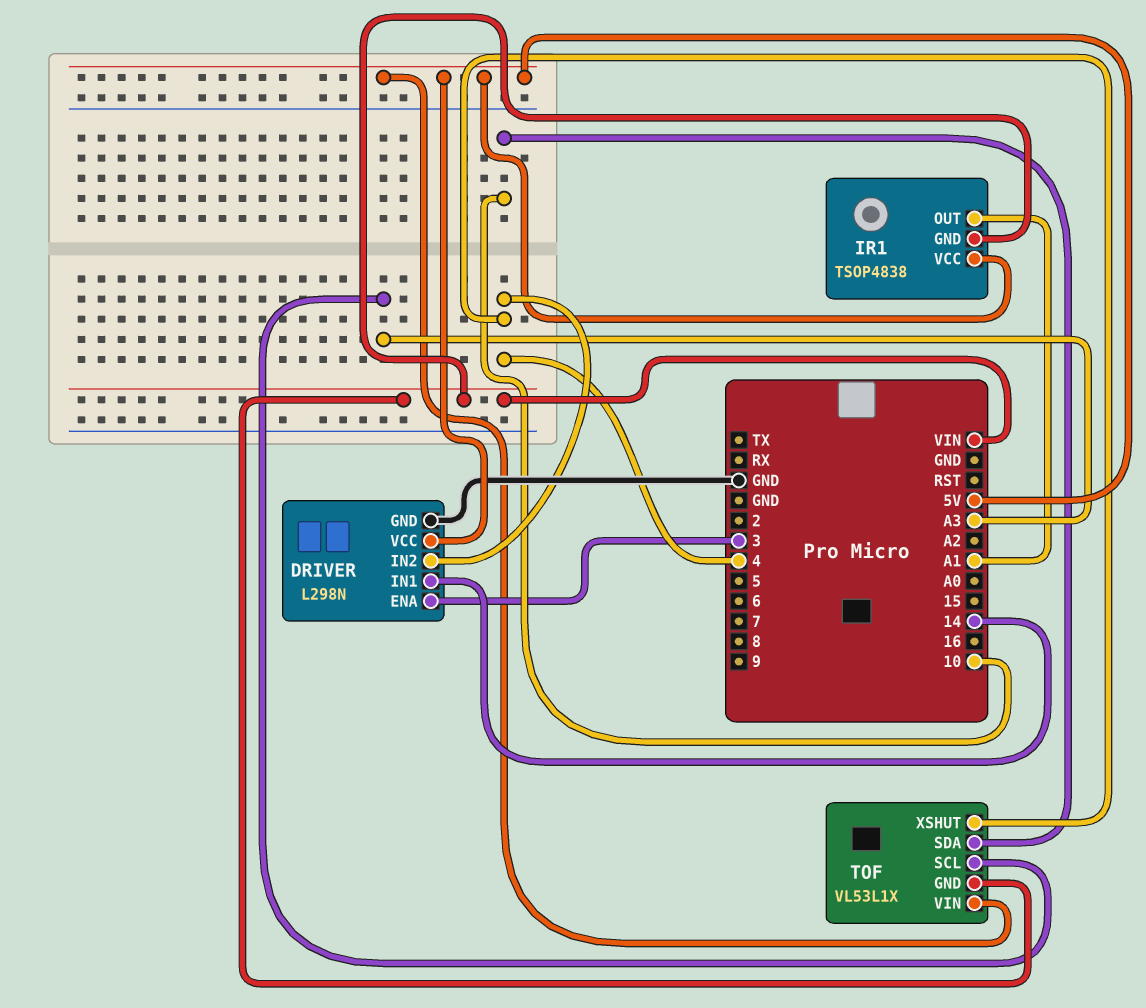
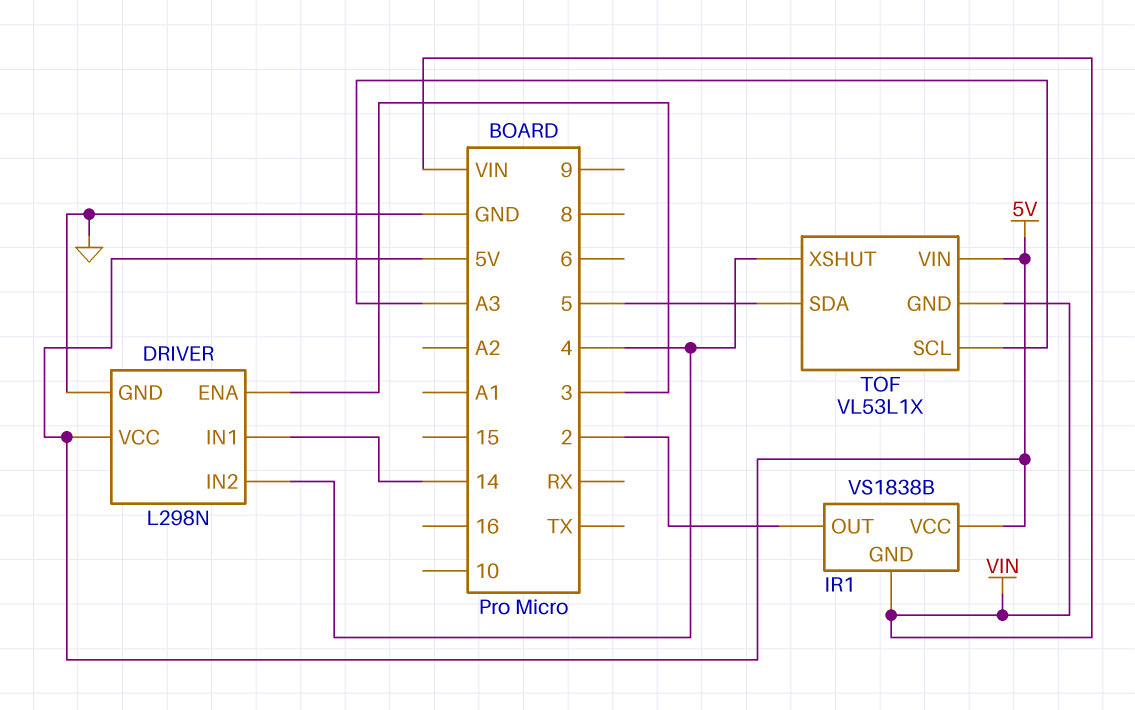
IR1: TSOP4838 -> VS1838B
IR1 pin OUT: A1 -> 2
TOF pin SDA: 10 -> 5

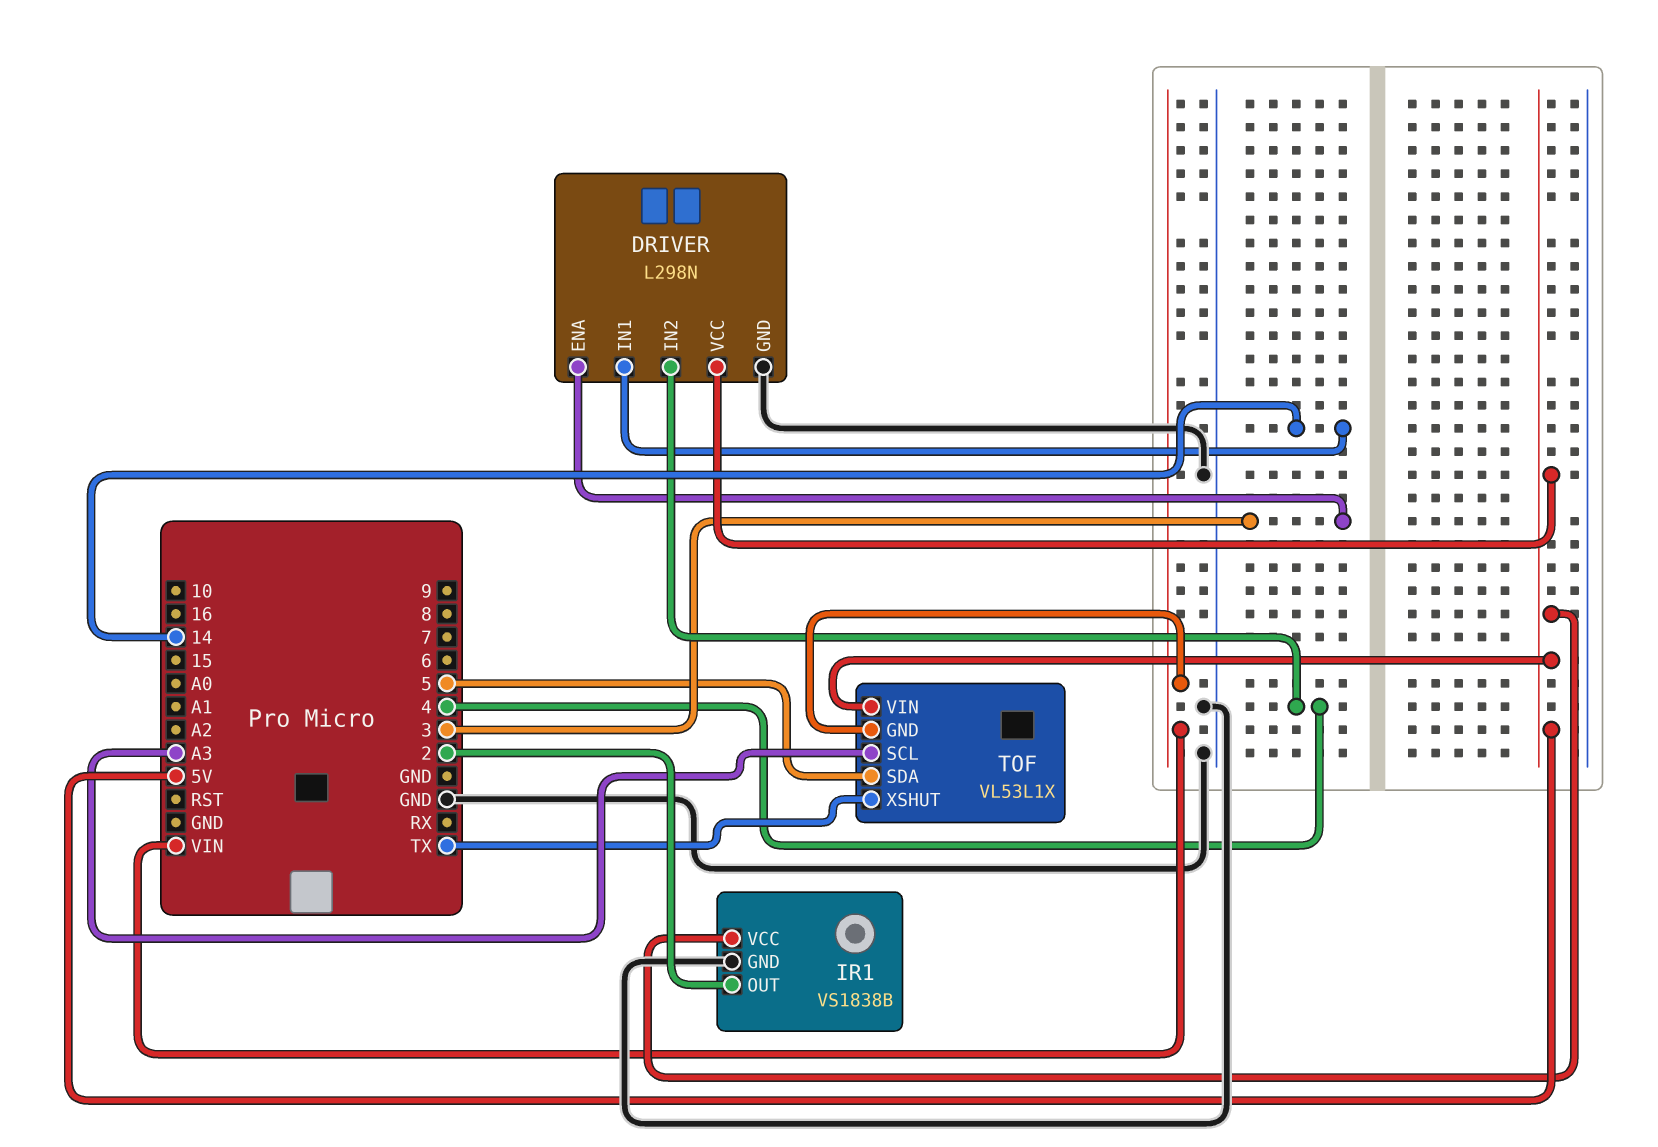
IR1 pin GND: VIN -> GND
TOF pin XSHUT: 4 -> TX

